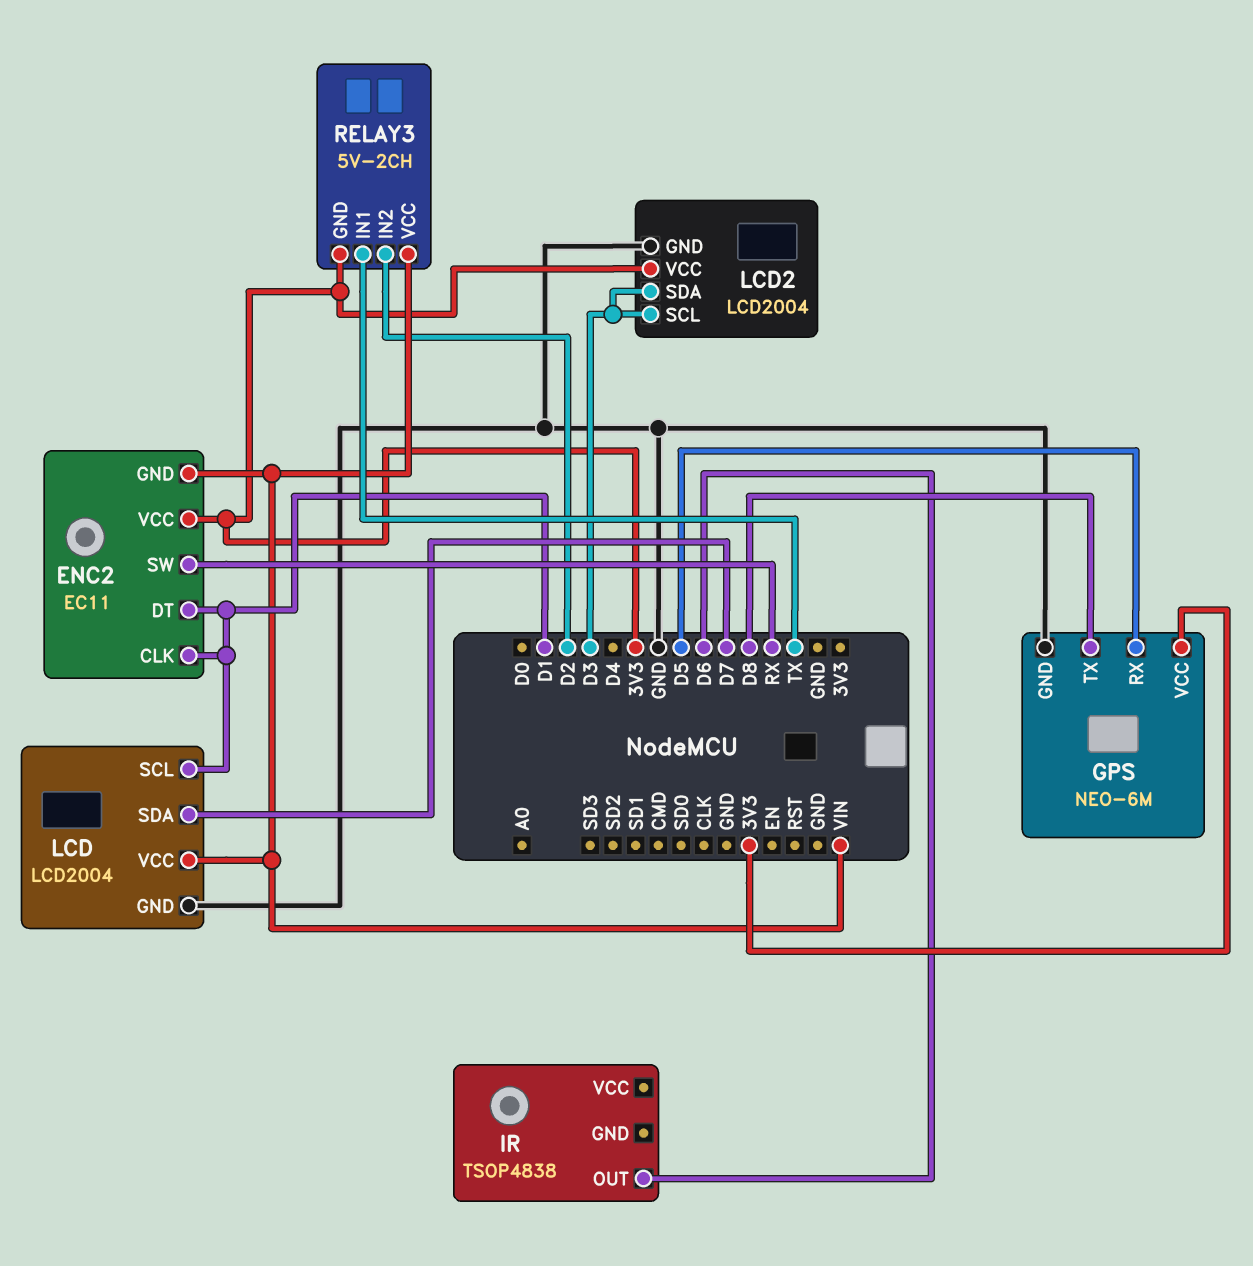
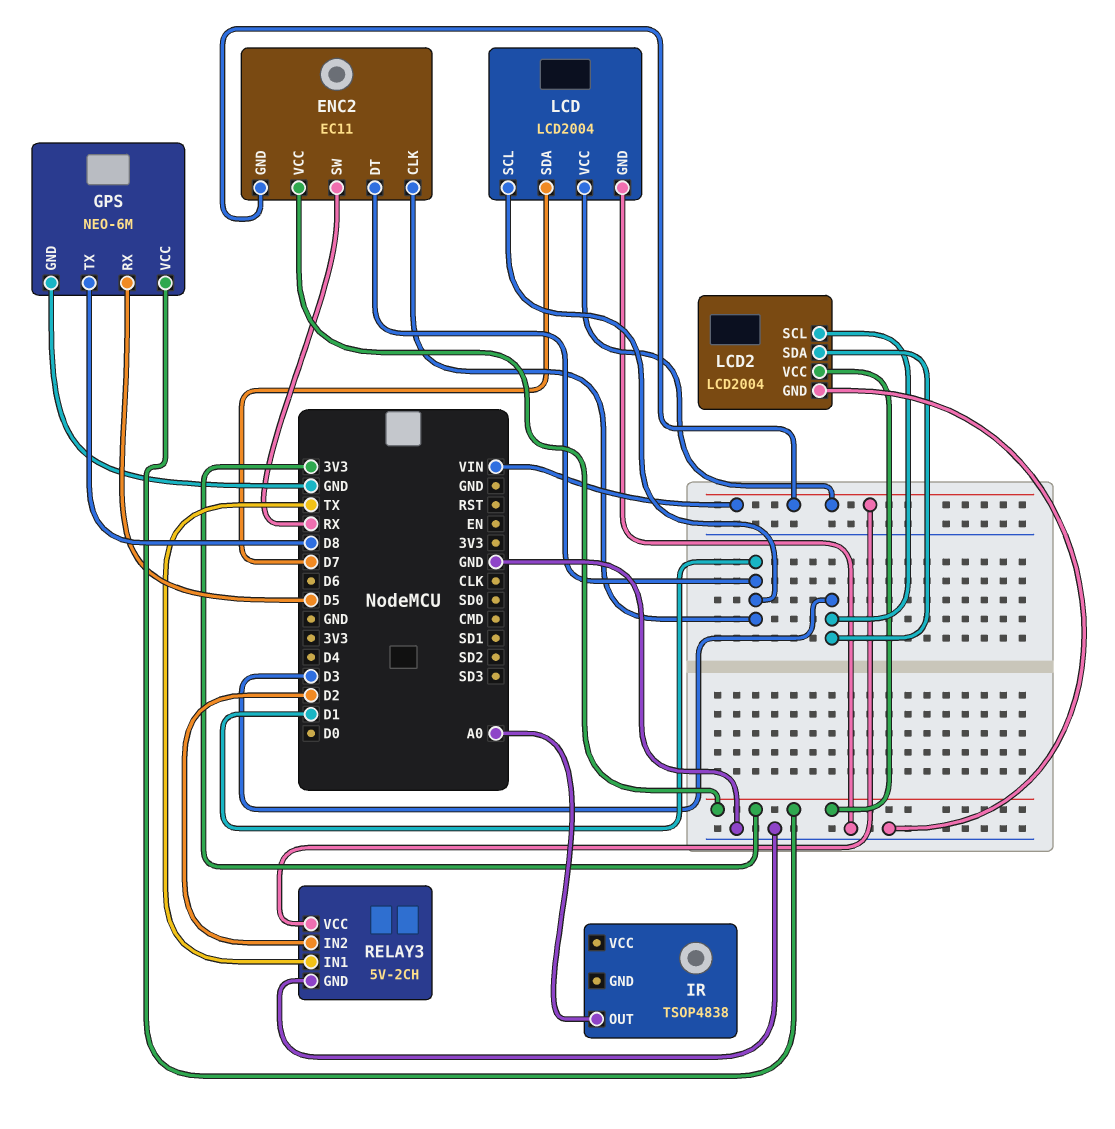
IR pin OUT: D6 -> A0
RELAY3 pin GND: 3V3 -> GND

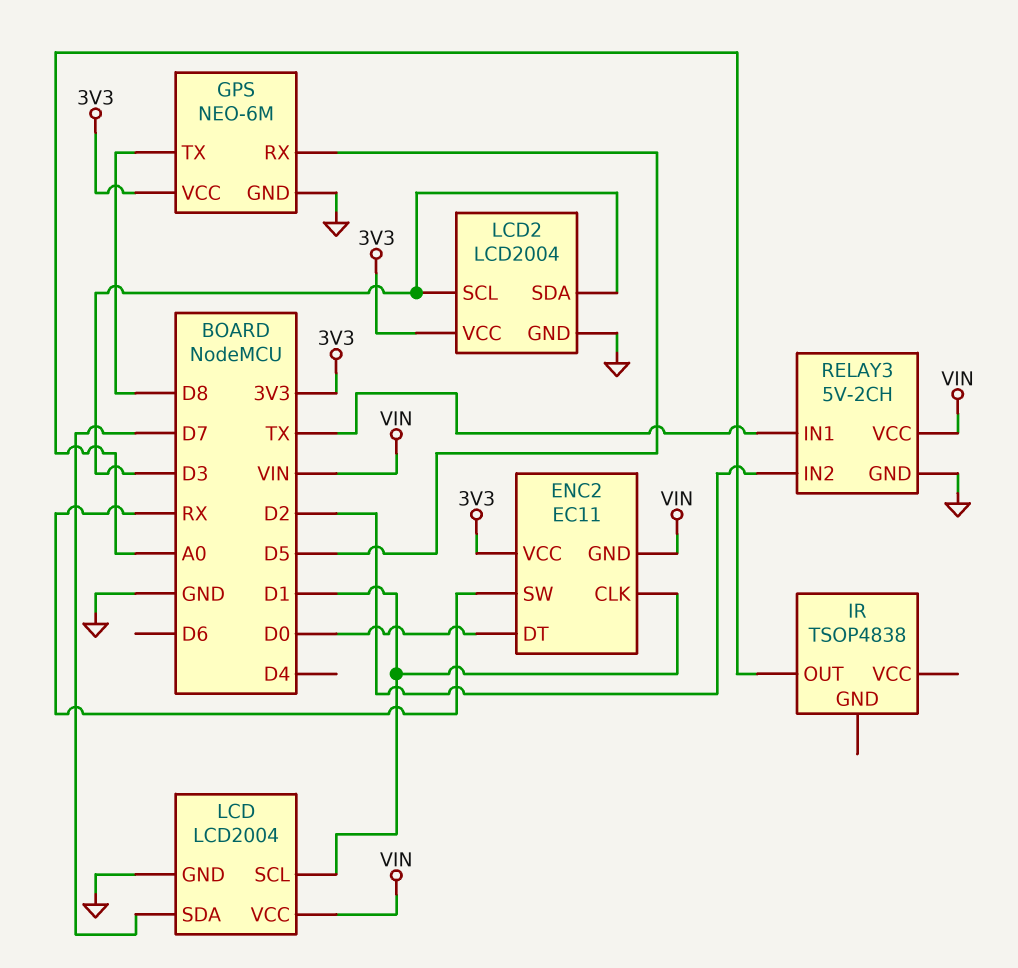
ENC2 pin DT: D1 -> D0

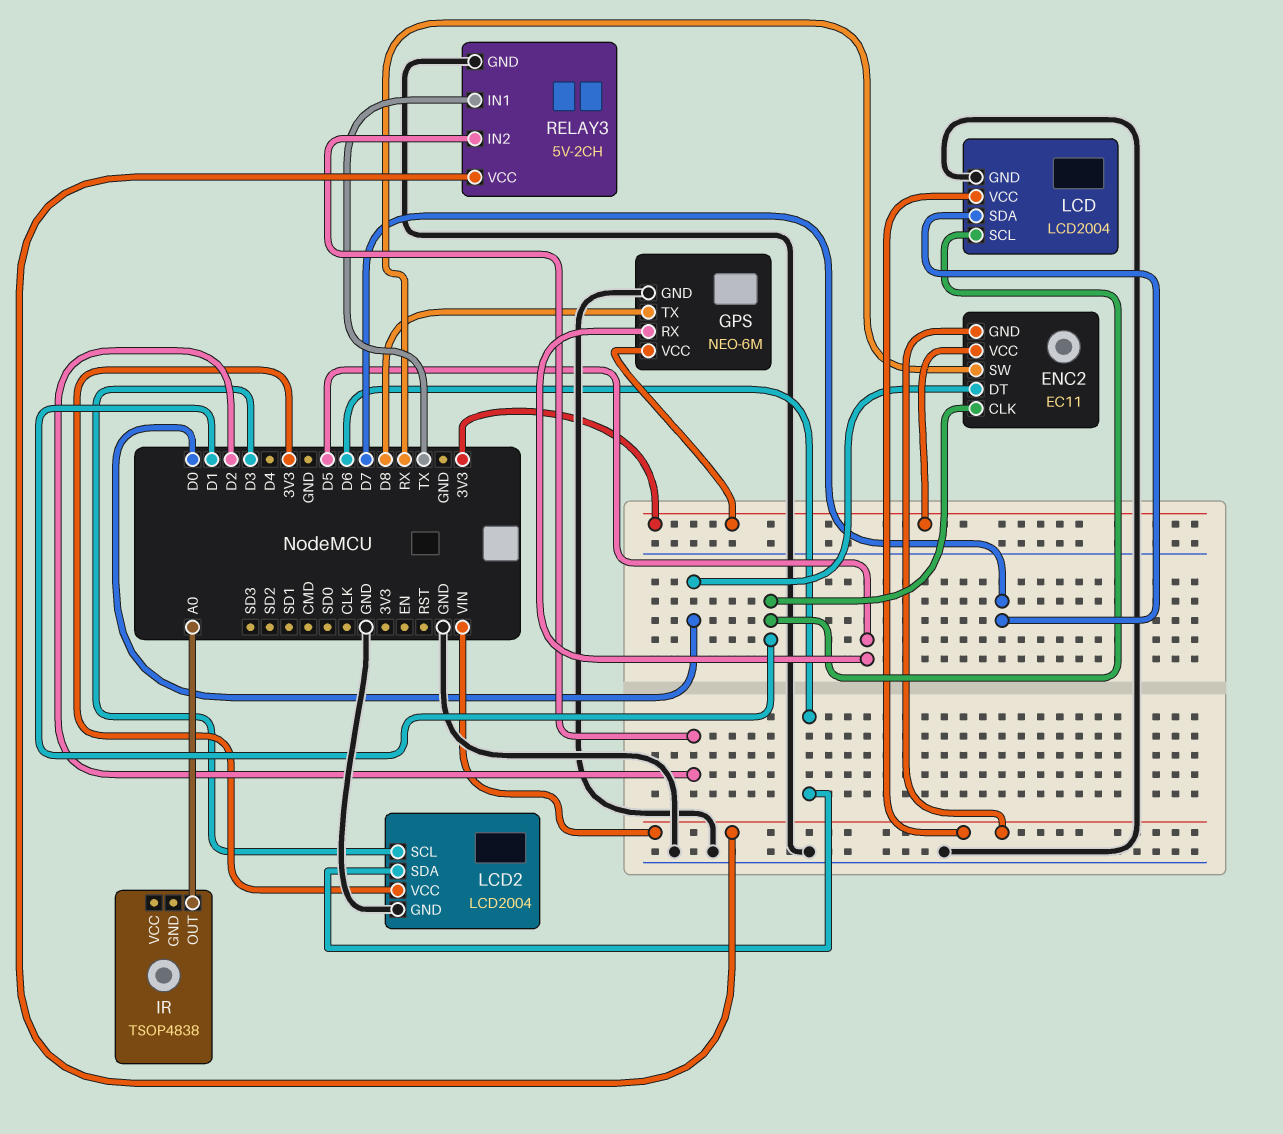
LCD2 pin SDA: D3 -> D6

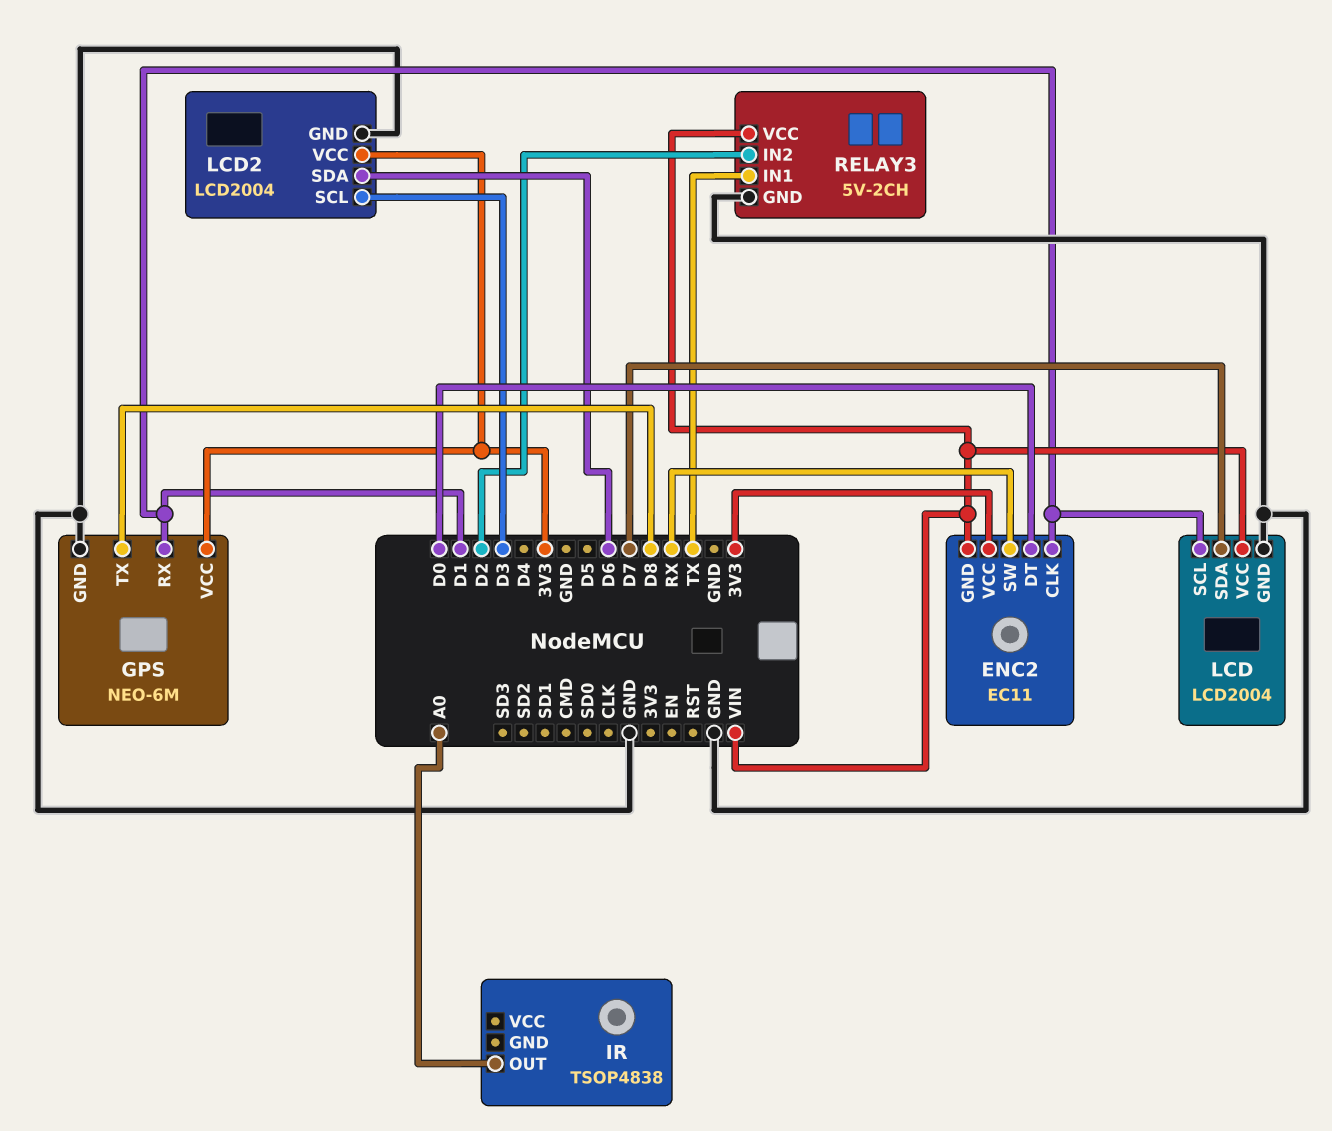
GPS pin RX: D5 -> D1

